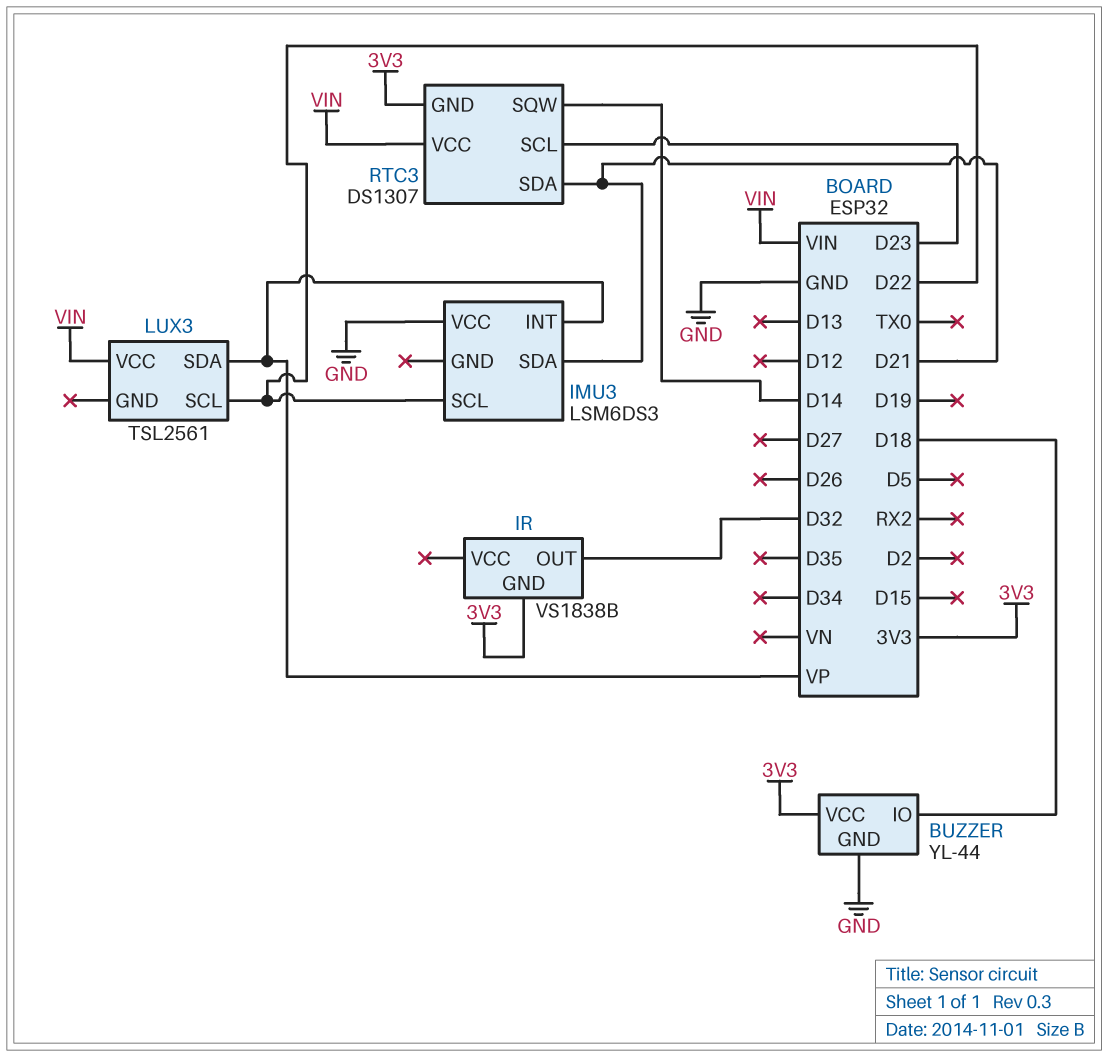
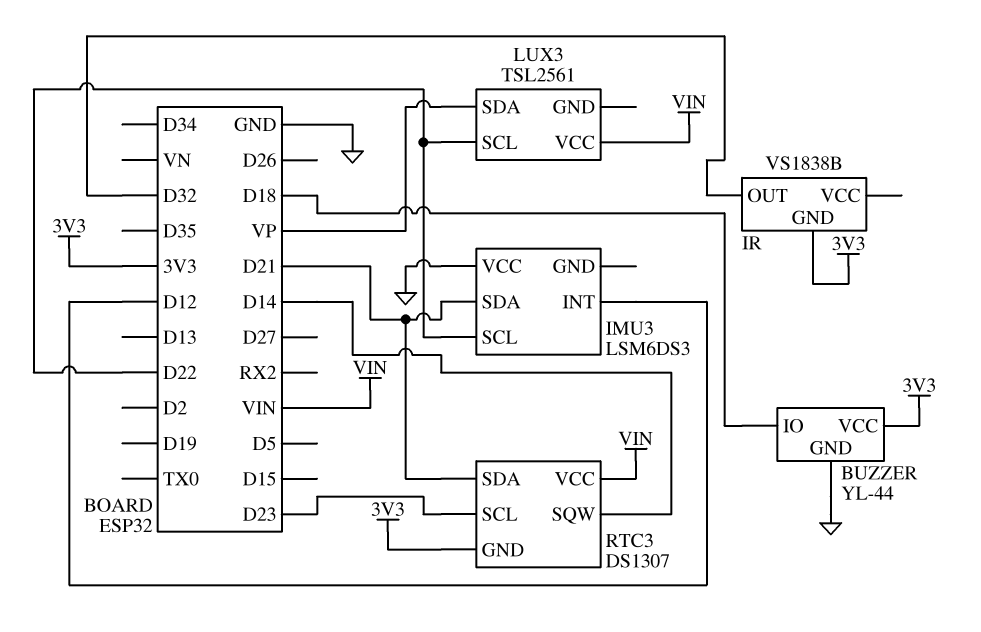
IMU3 pin INT: VP -> D12

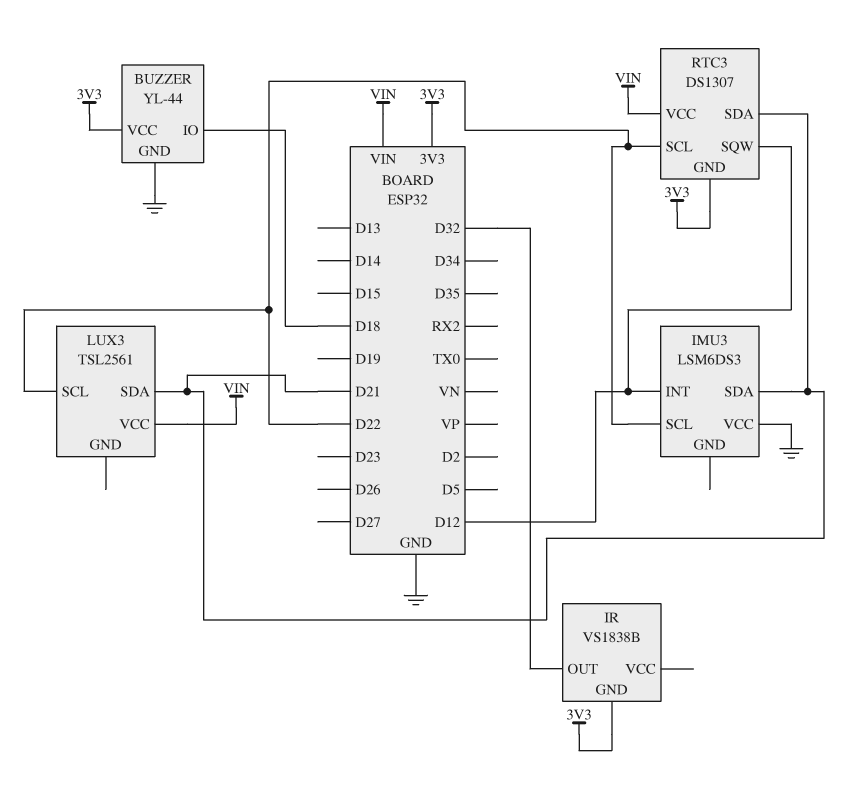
LUX3 pin SDA: VP -> D21
RTC3 pin SCL: D23 -> D22
RTC3 pin SQW: D14 -> D12

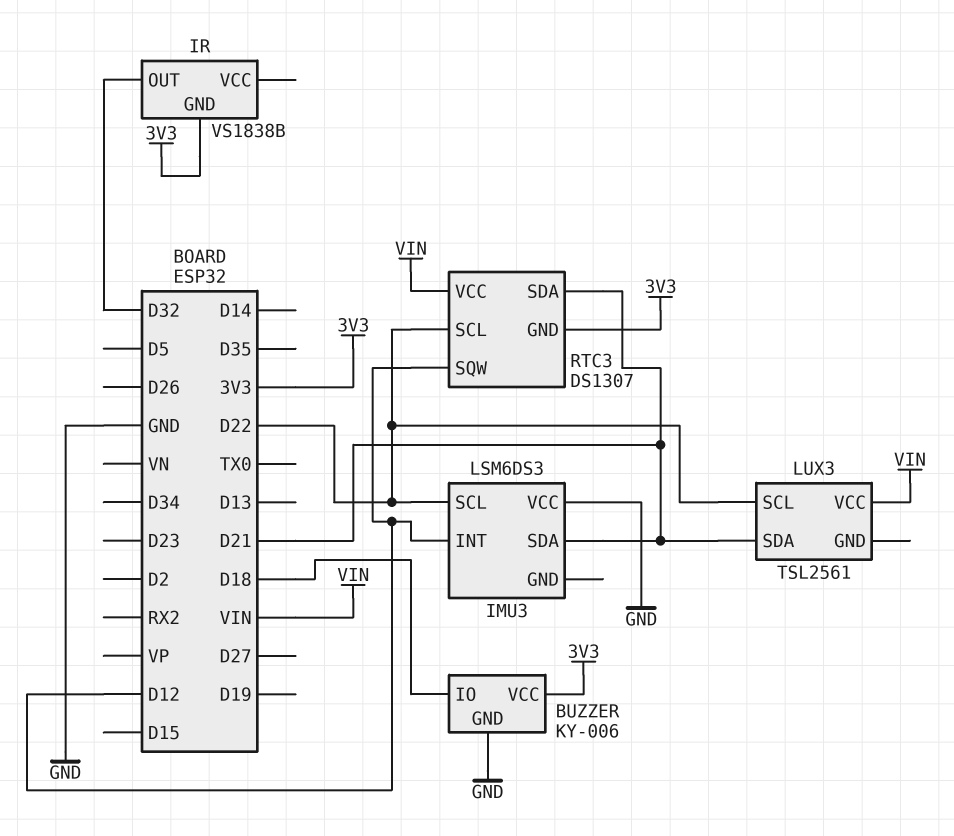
BUZZER: YL-44 -> KY-006

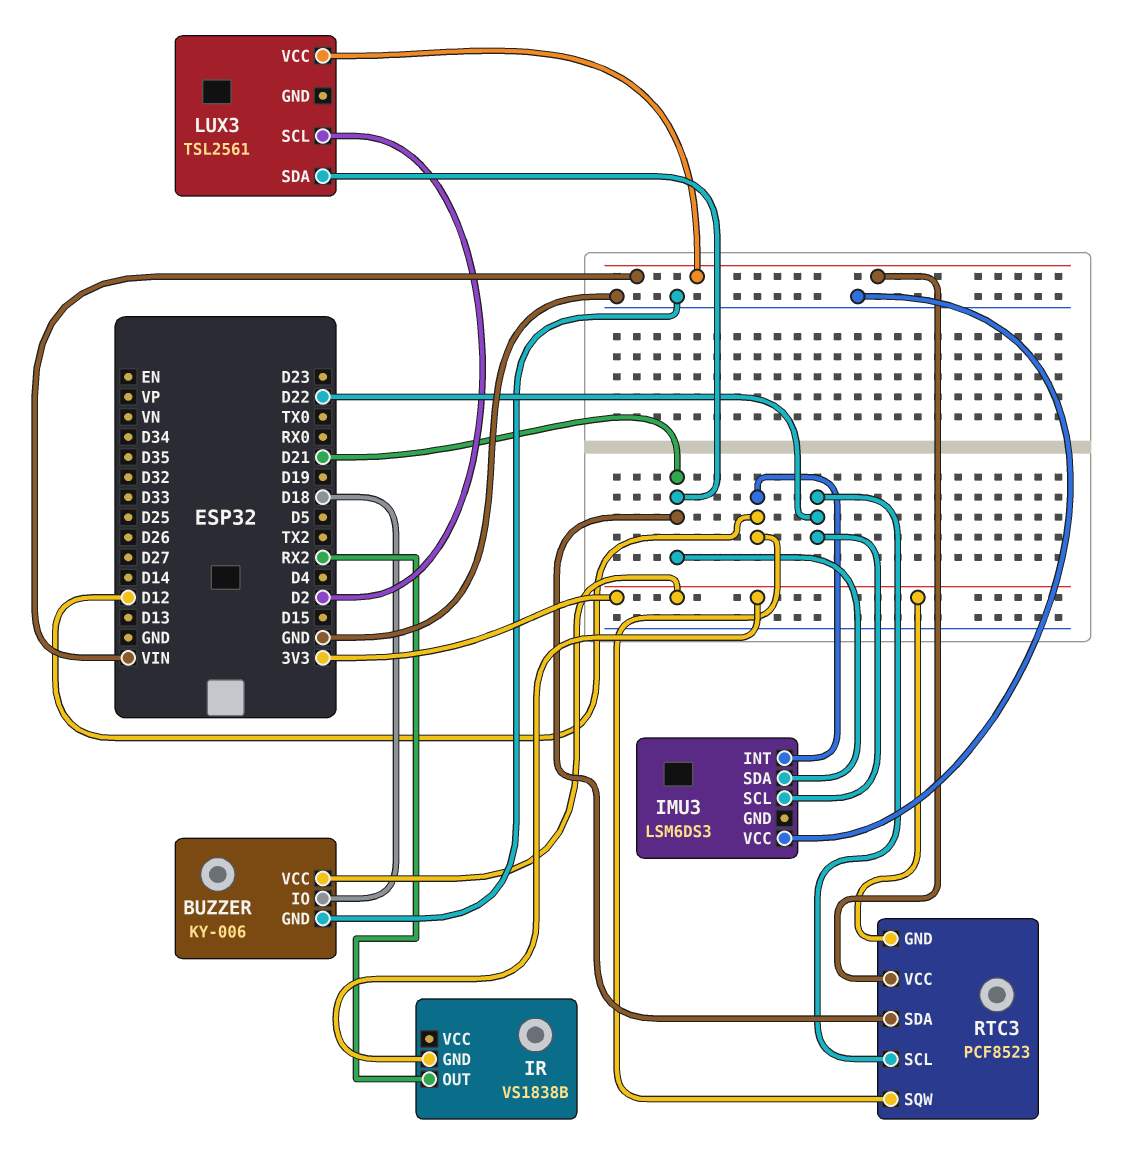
IR pin OUT: D32 -> RX2
LUX3 pin SCL: D22 -> D2
RTC3: DS1307 -> PCF8523

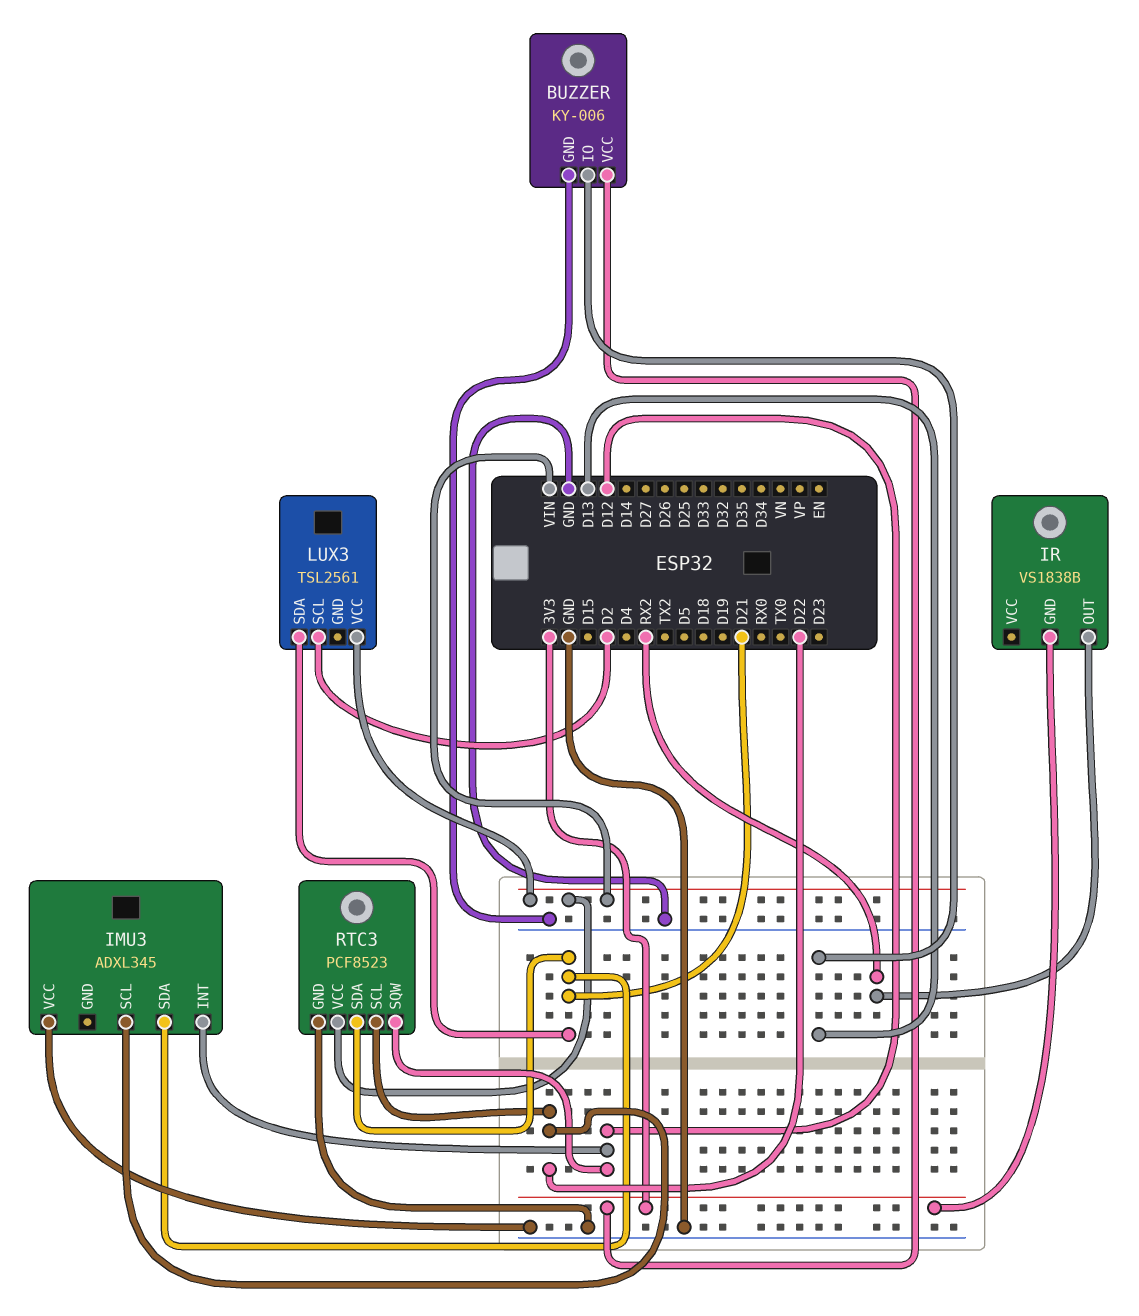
BUZZER pin IO: D18 -> D13
IMU3: LSM6DS3 -> ADXL345
RTC3 pin GND: 3V3 -> GND

